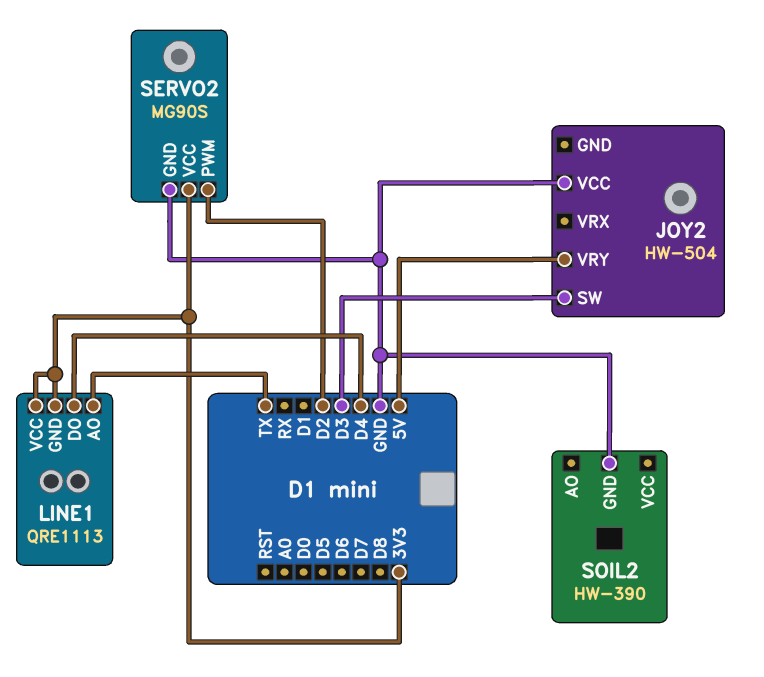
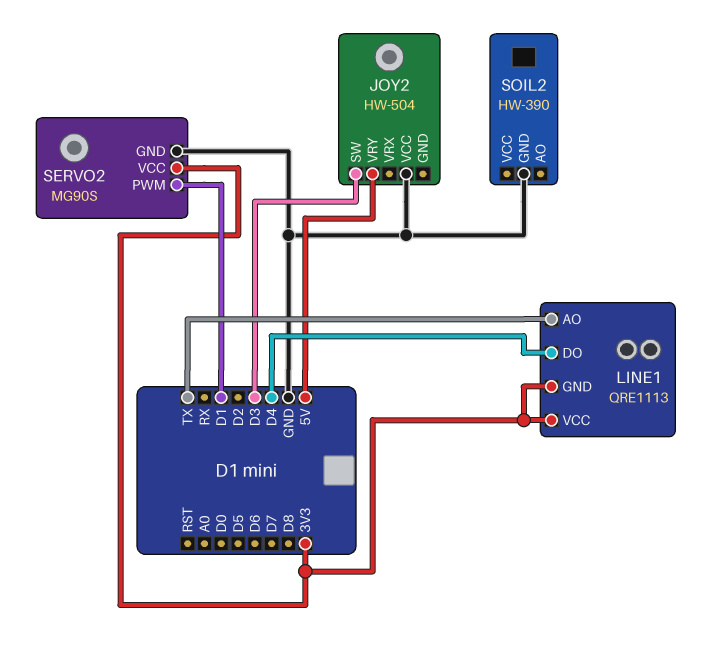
SERVO2 pin PWM: D2 -> D1

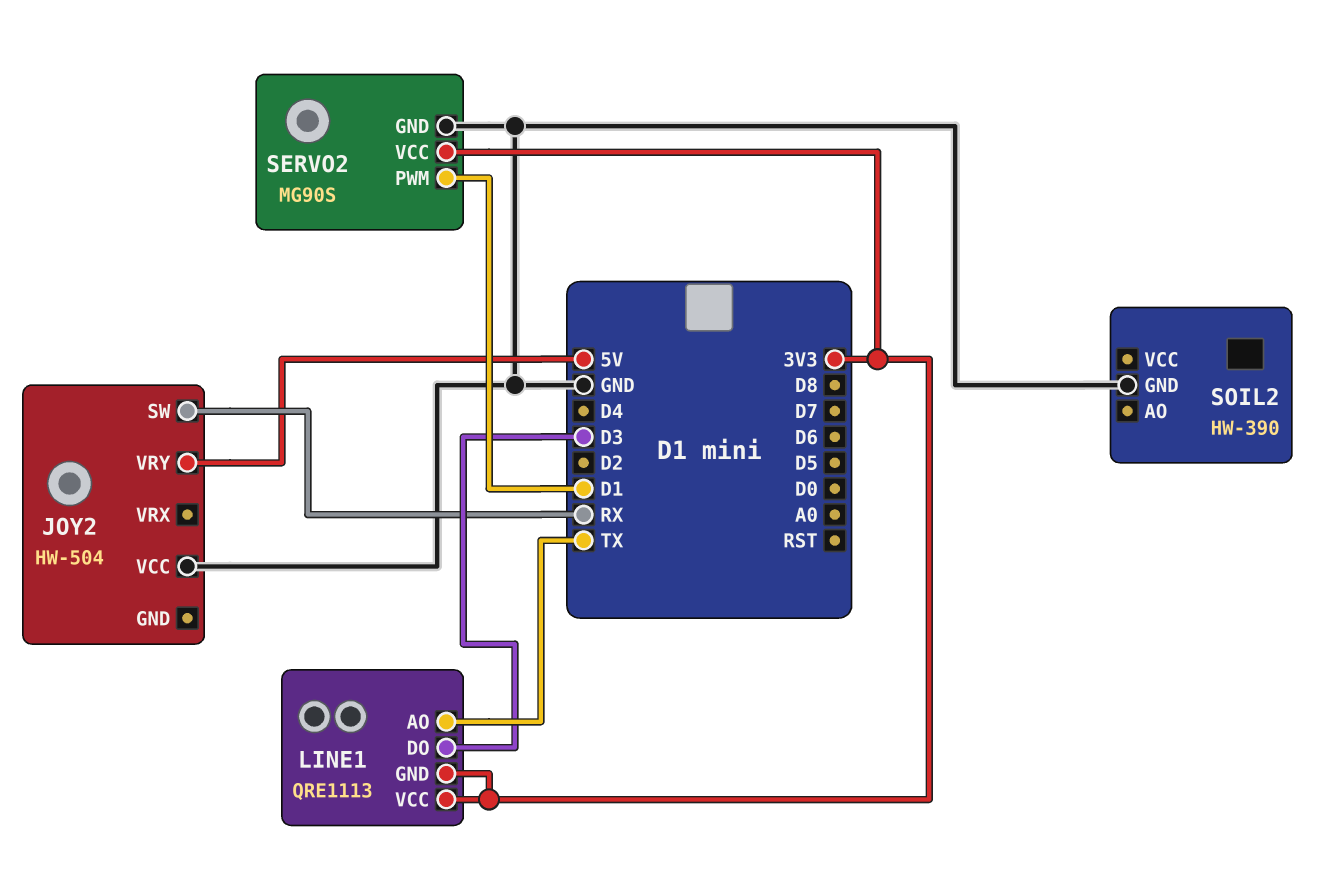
JOY2 pin SW: D3 -> RX
LINE1 pin DO: D4 -> D3

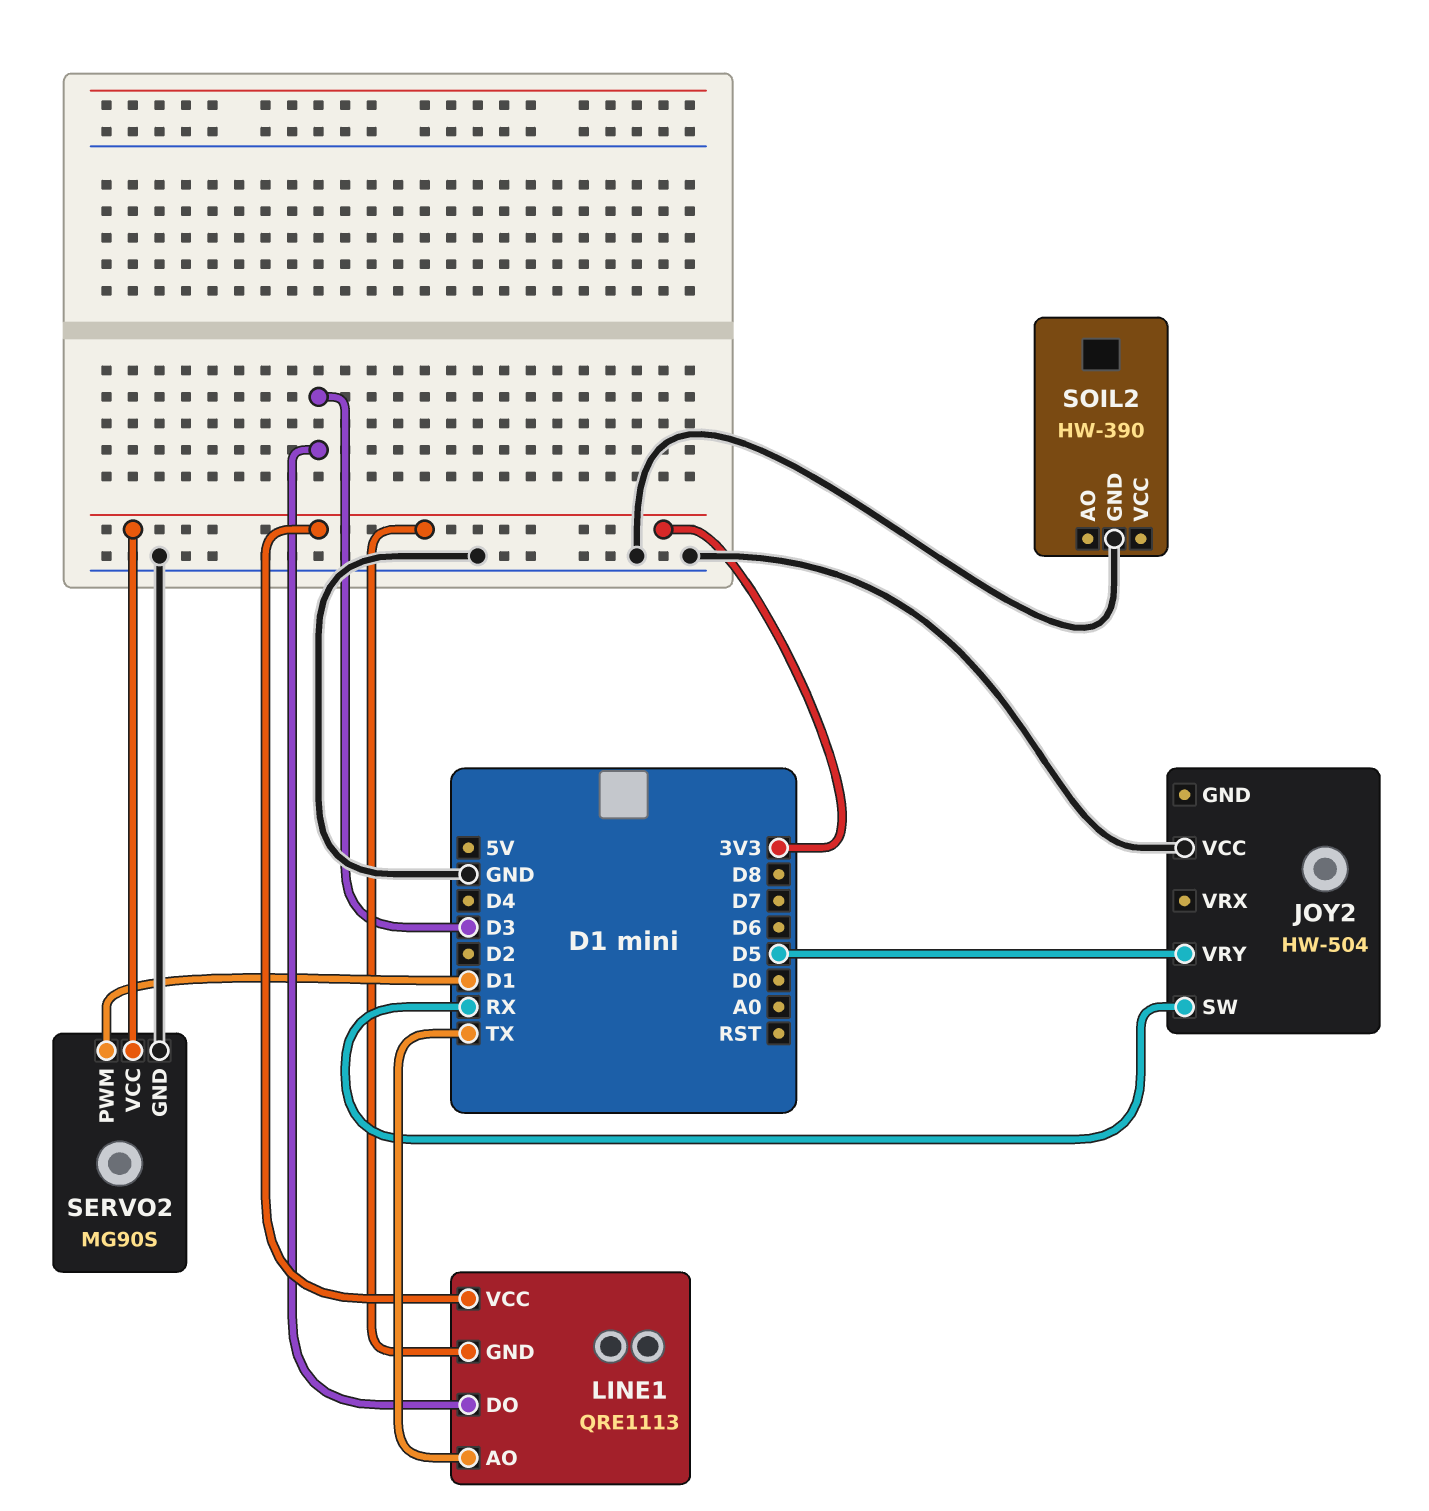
JOY2 pin VRY: 5V -> D5

